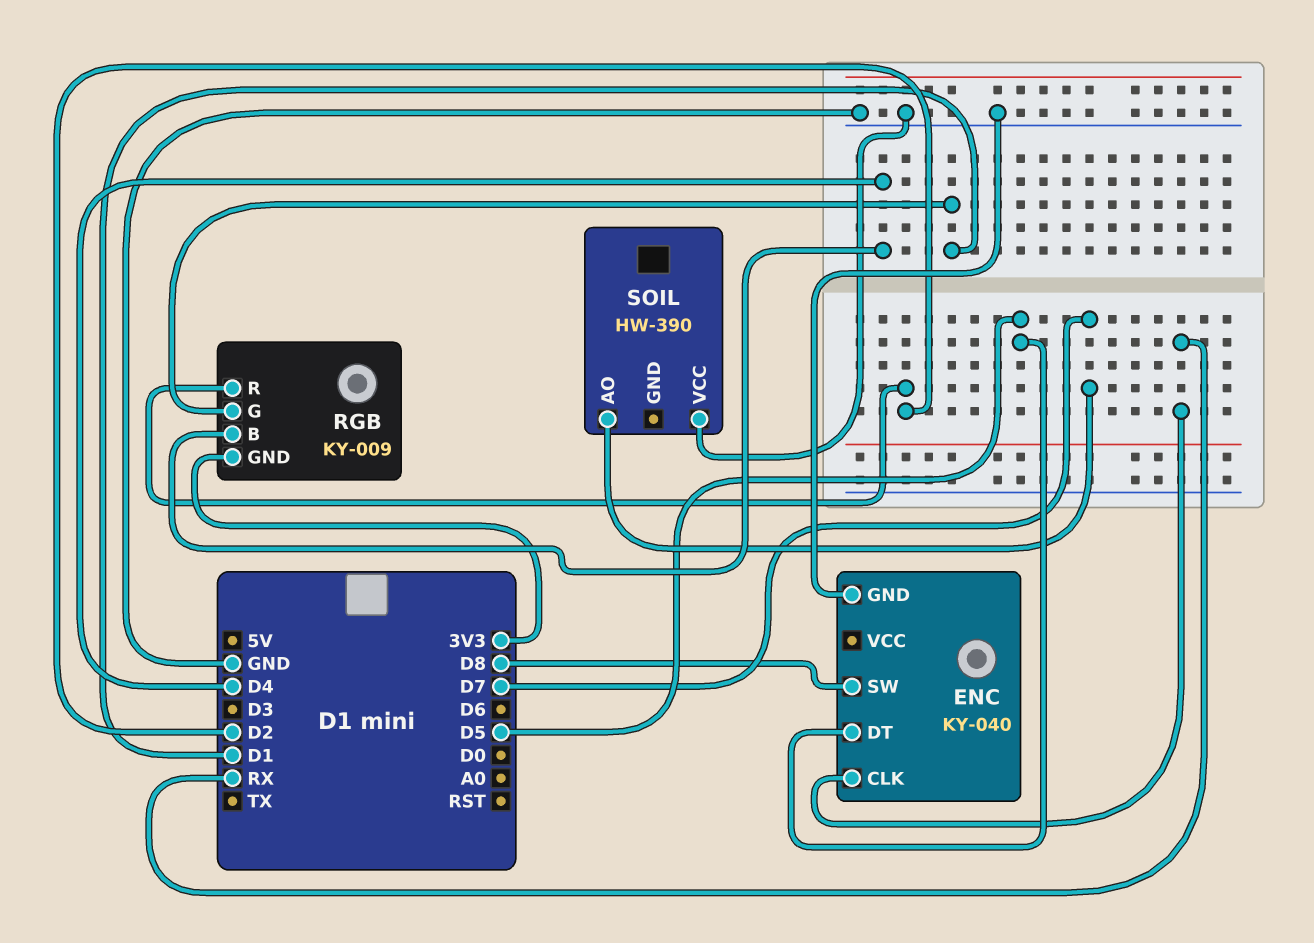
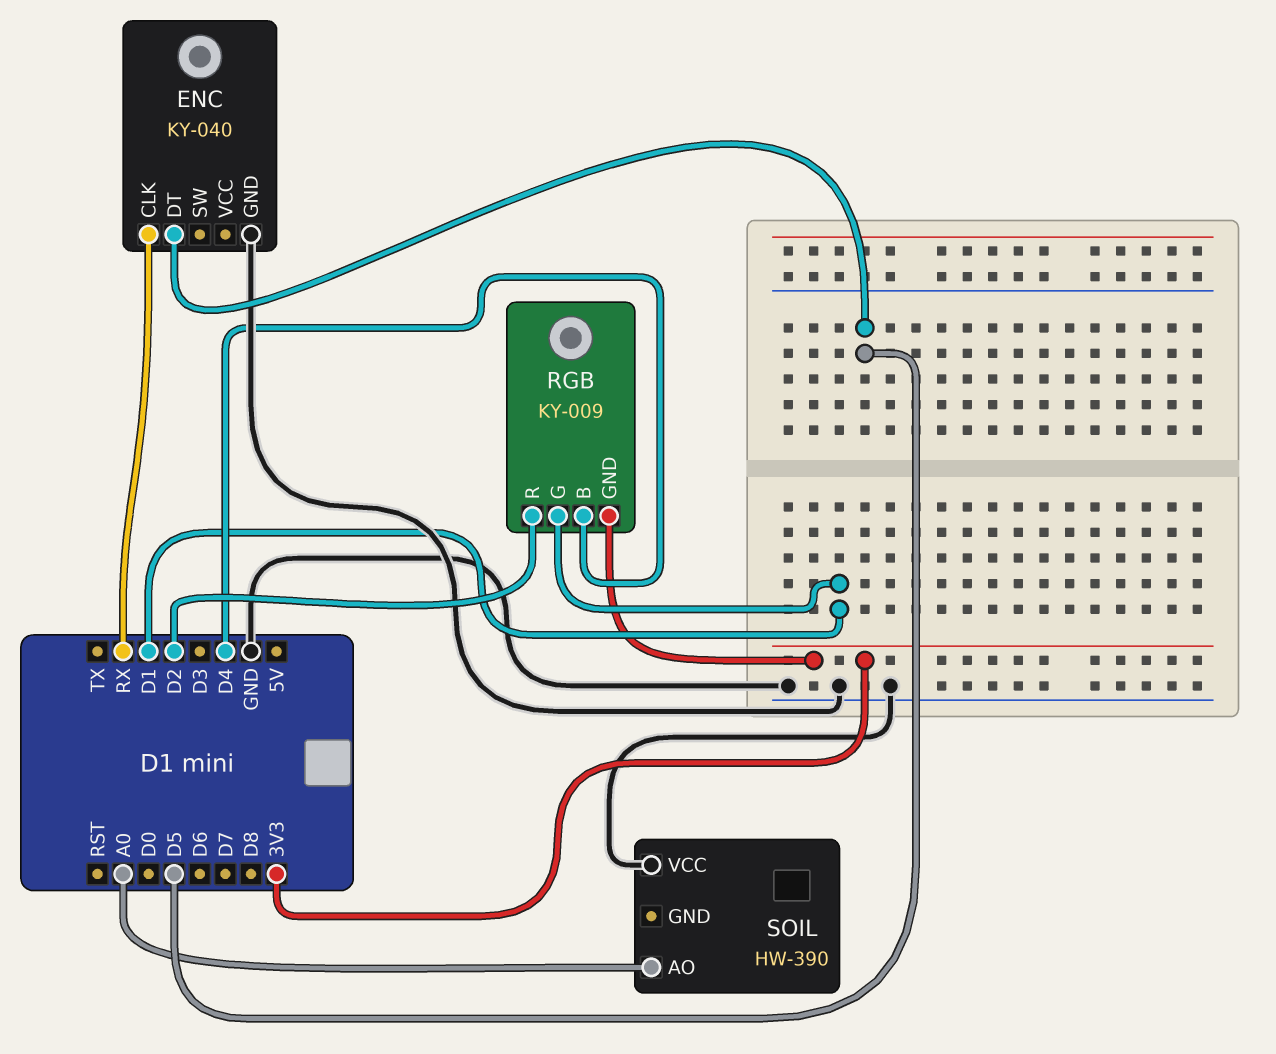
ENC pin SW: D8 -> none
SOIL pin AO: D7 -> A0

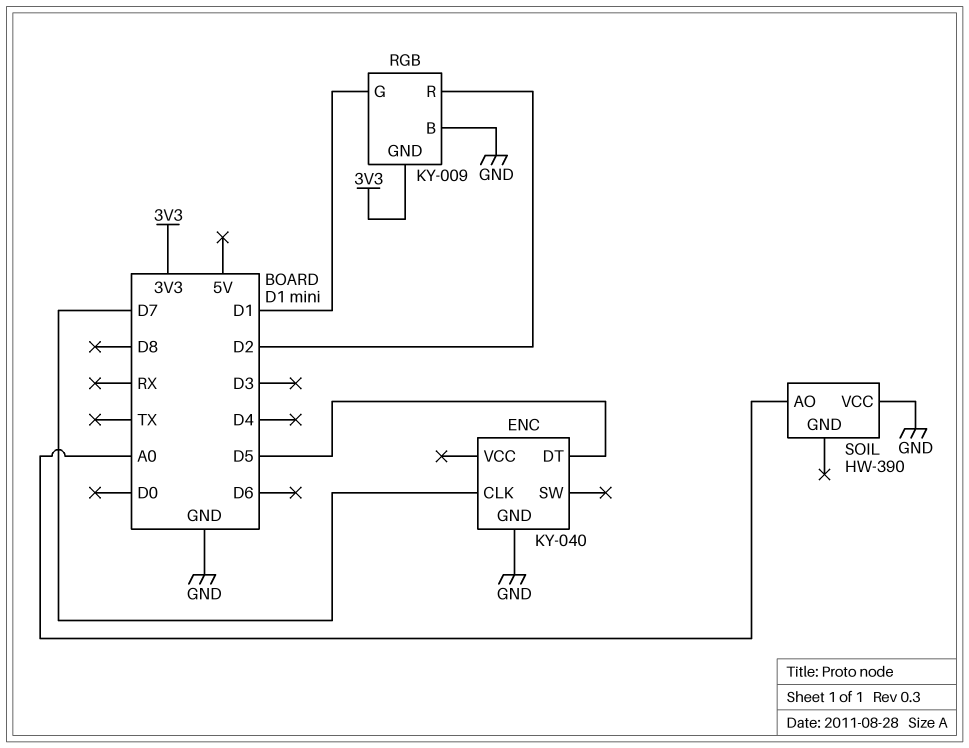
ENC pin CLK: RX -> D7
RGB pin B: D4 -> GND

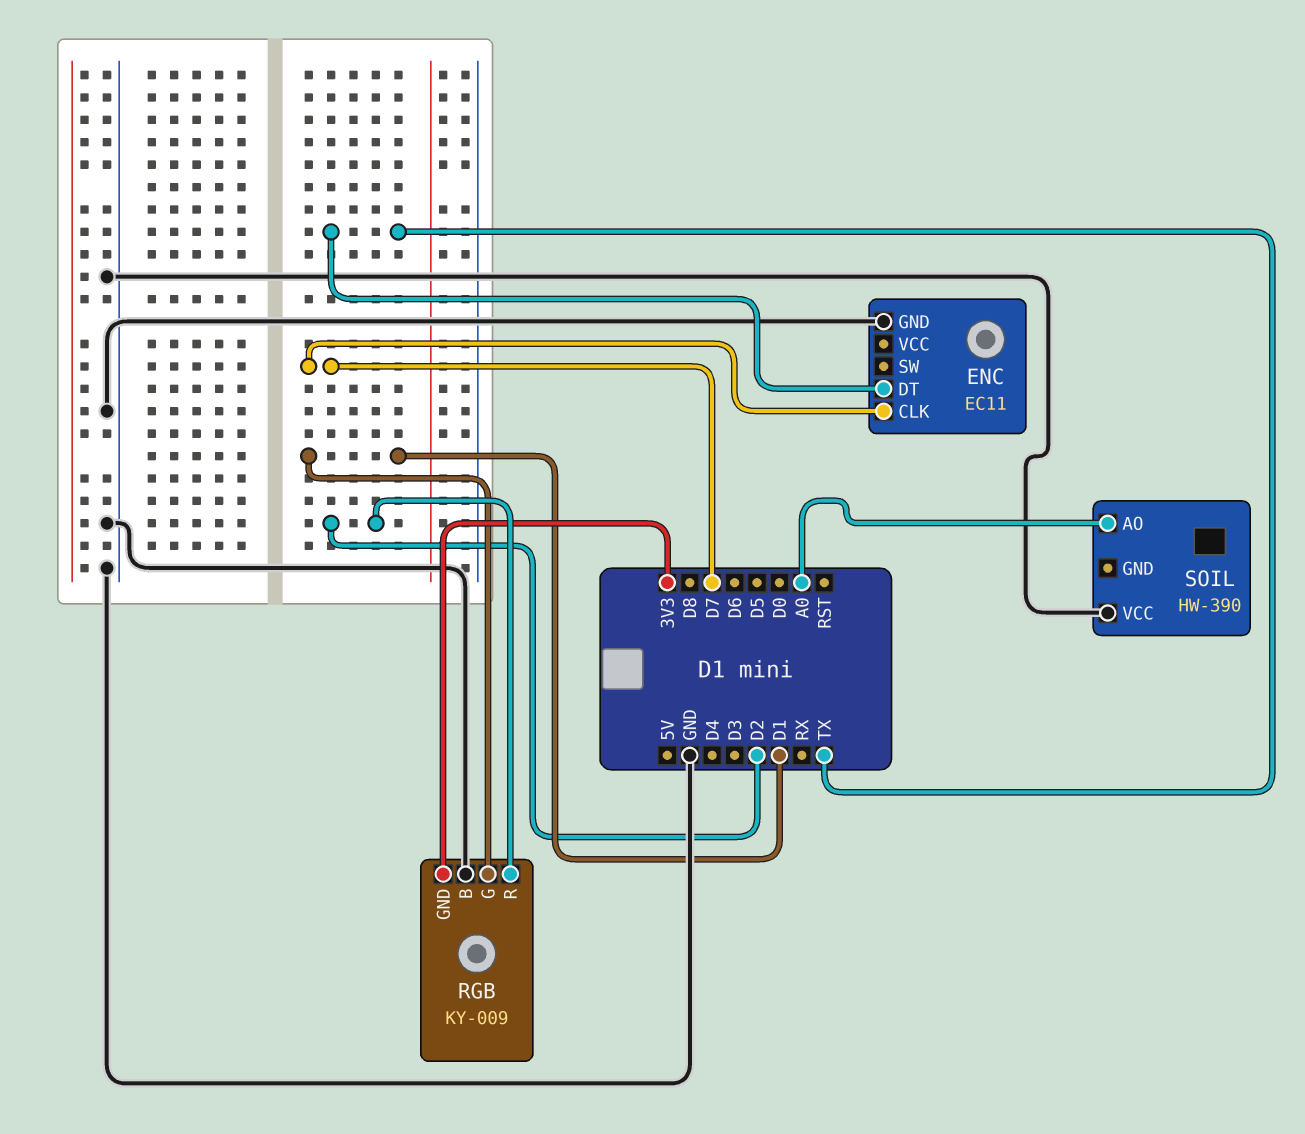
ENC: KY-040 -> EC11
ENC pin DT: D5 -> TX

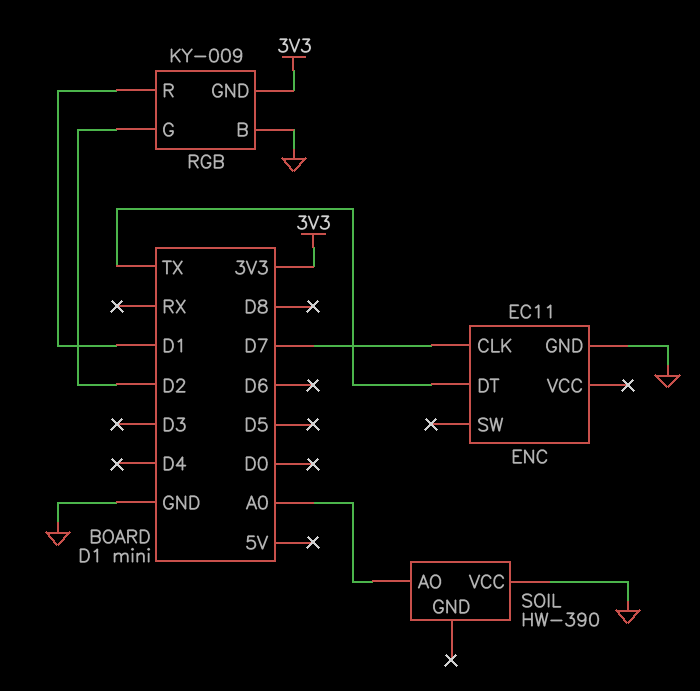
RGB pin G: D1 -> D2
RGB pin R: D2 -> D1

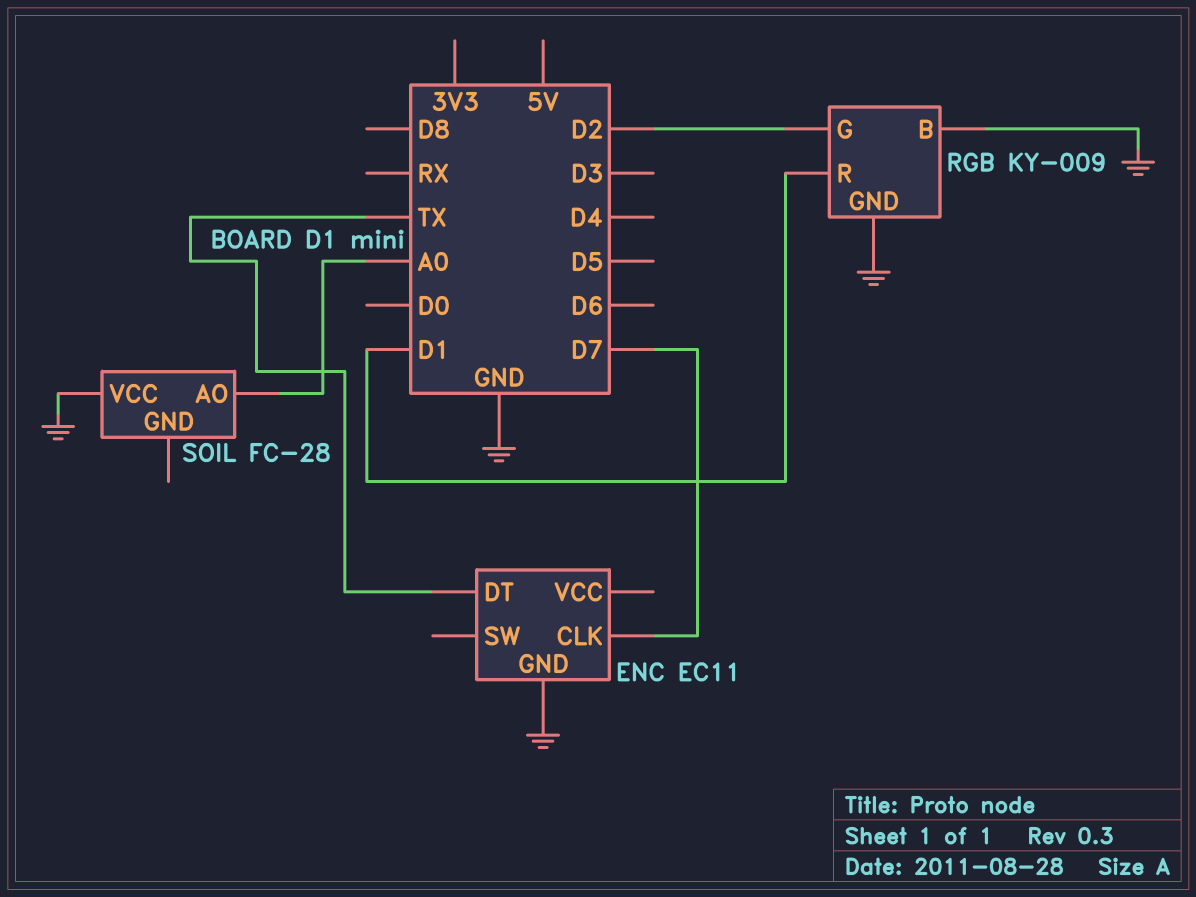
RGB pin GND: 3V3 -> GND
SOIL: HW-390 -> FC-28

